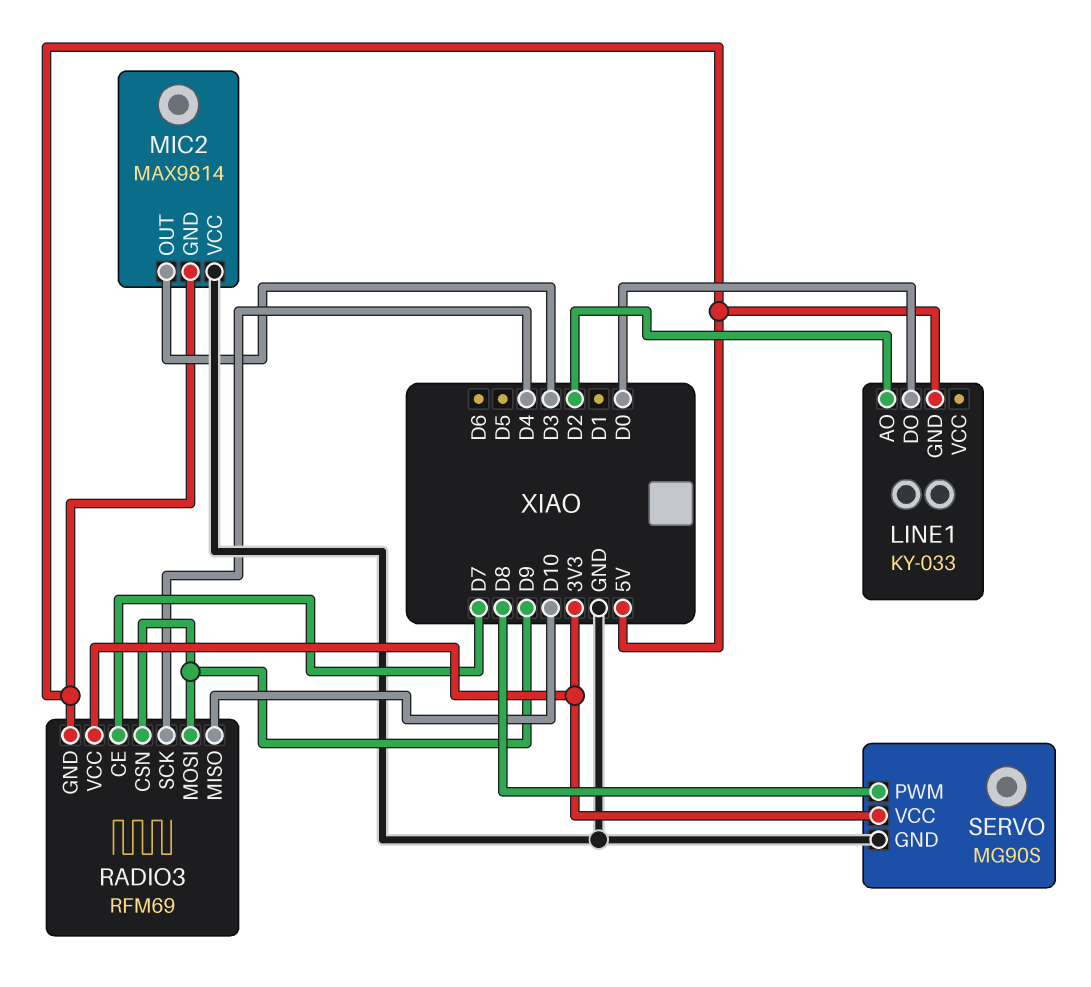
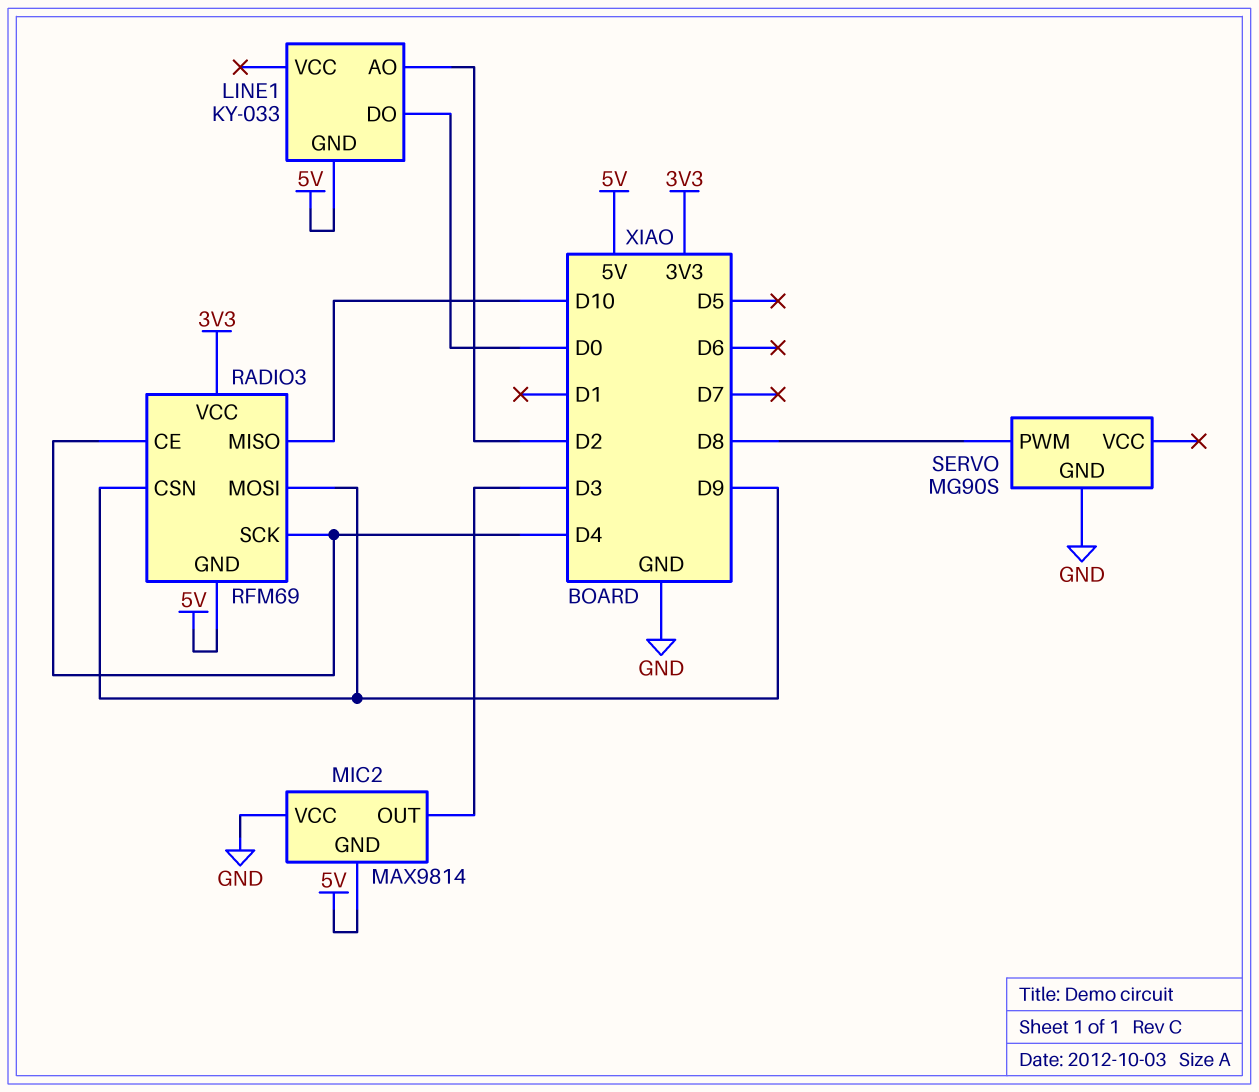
RADIO3 pin CE: D7 -> D4
SERVO pin VCC: 3V3 -> none

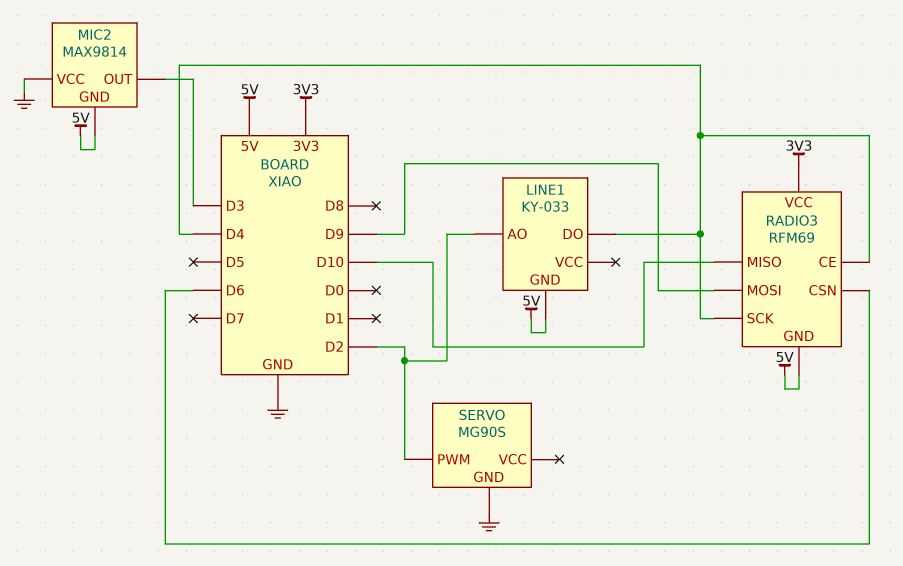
LINE1 pin DO: D0 -> D4
RADIO3 pin CSN: D9 -> D6
SERVO pin PWM: D8 -> D2

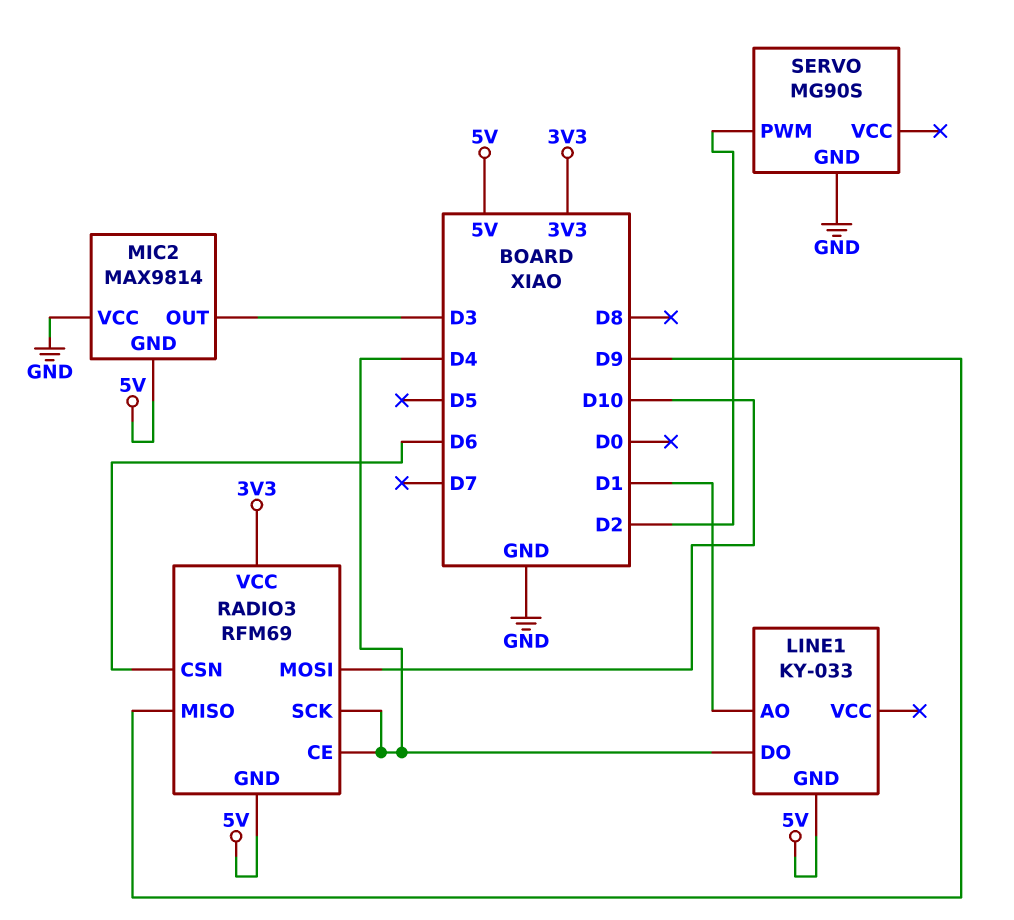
LINE1 pin AO: D2 -> D1
RADIO3 pin MISO: D10 -> D9
RADIO3 pin MOSI: D9 -> D10

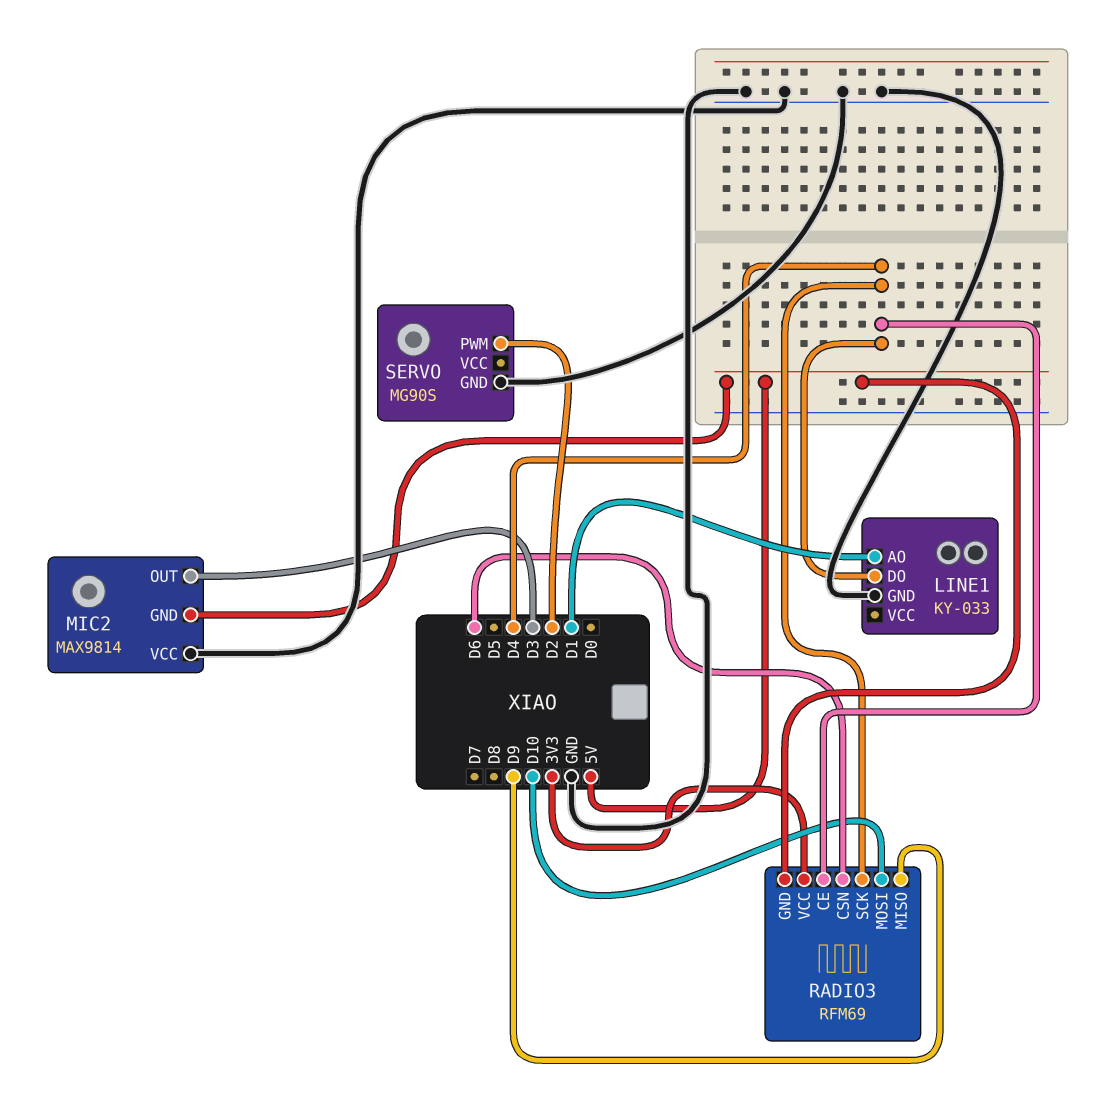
LINE1 pin GND: 5V -> GND

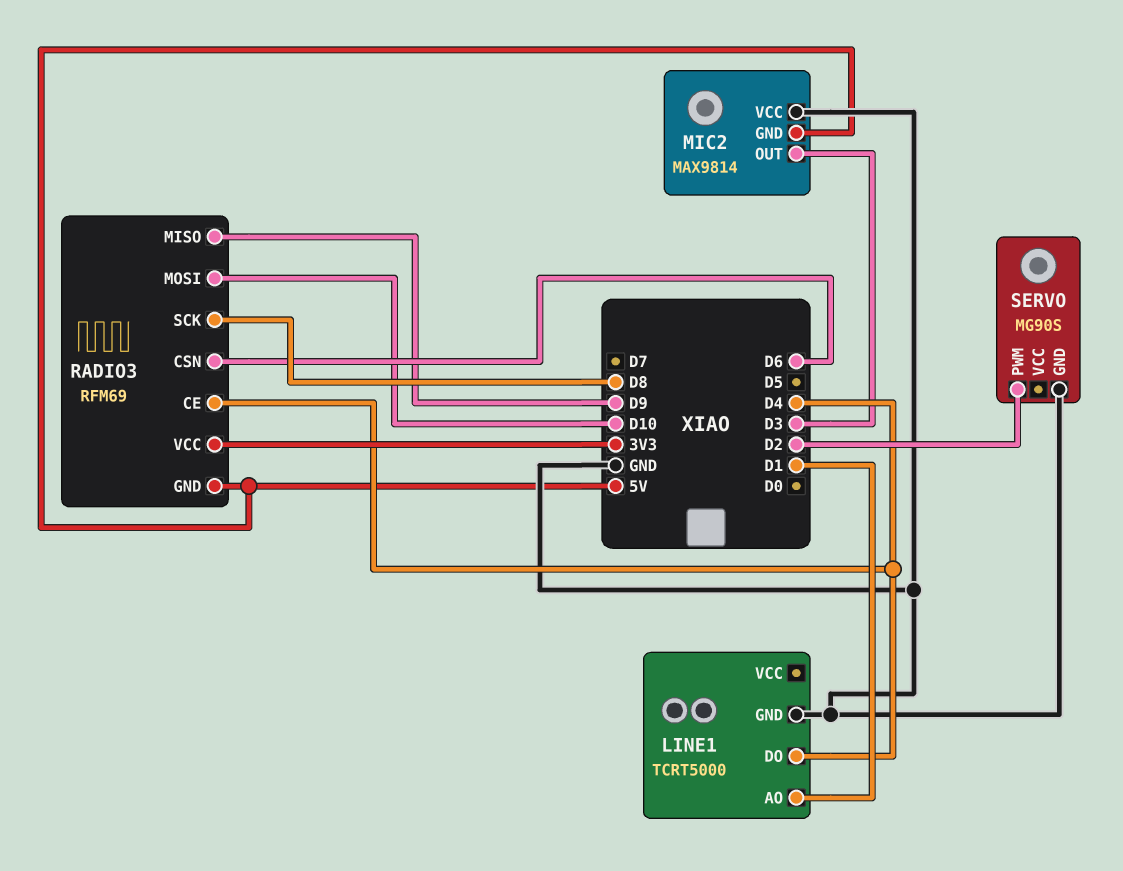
LINE1: KY-033 -> TCRT5000
RADIO3 pin SCK: D4 -> D8

